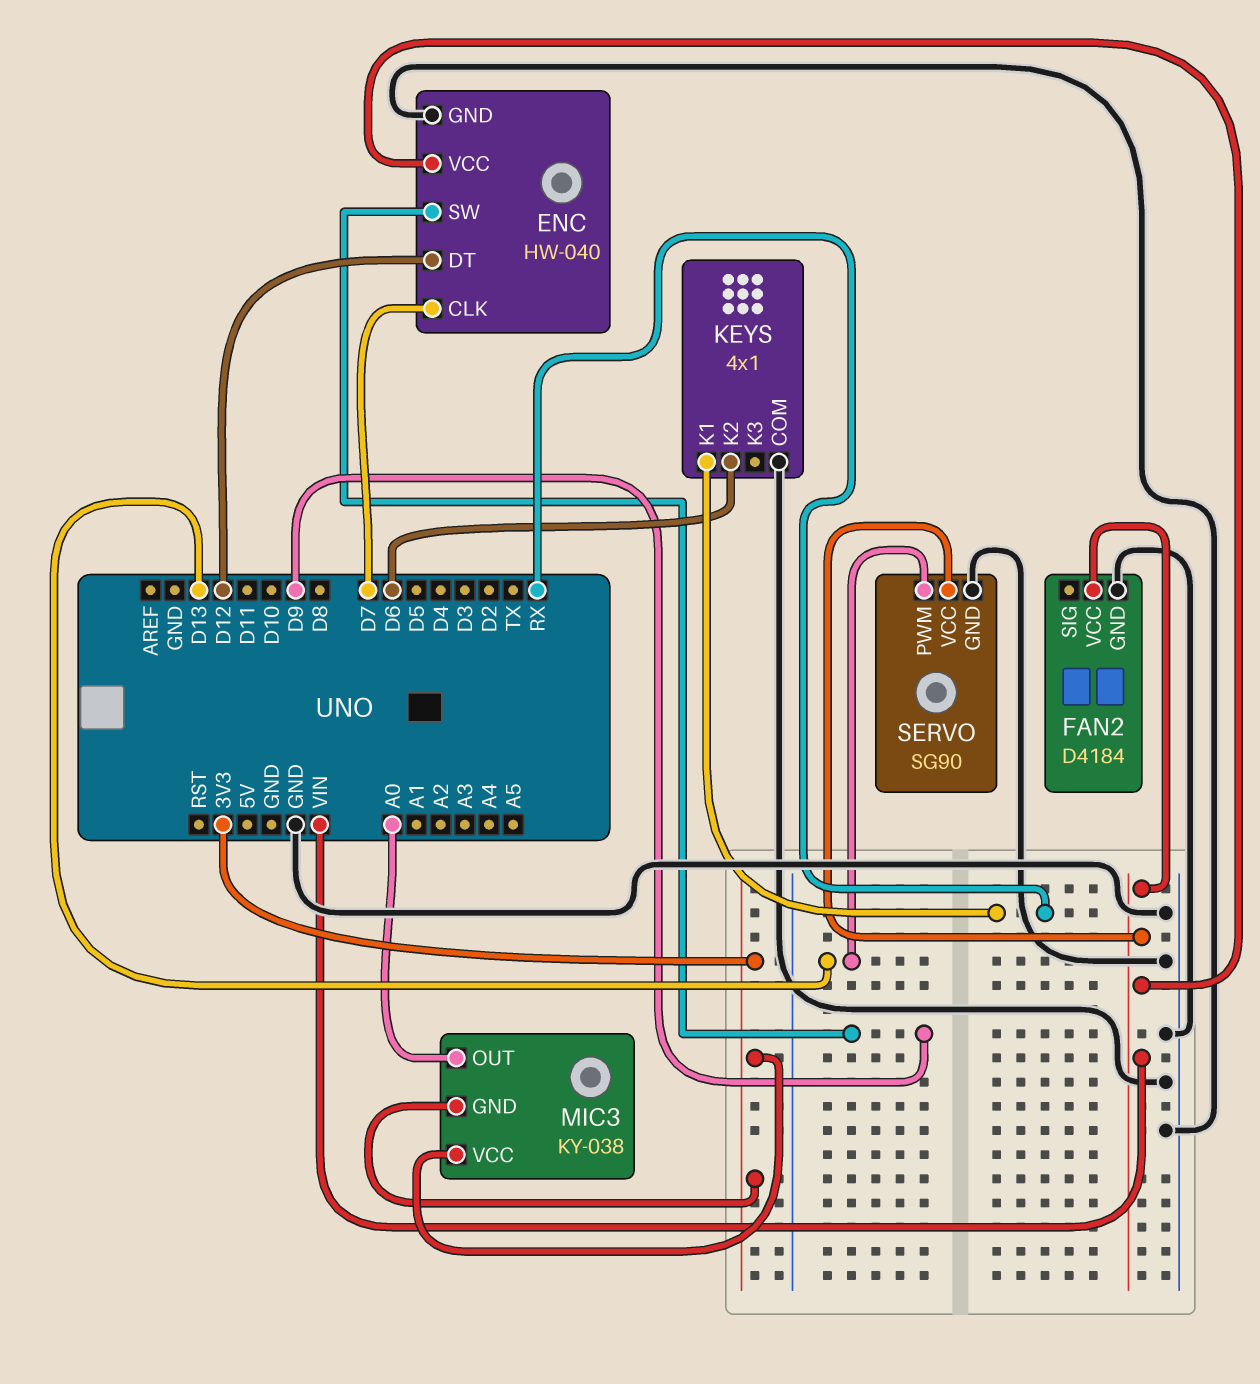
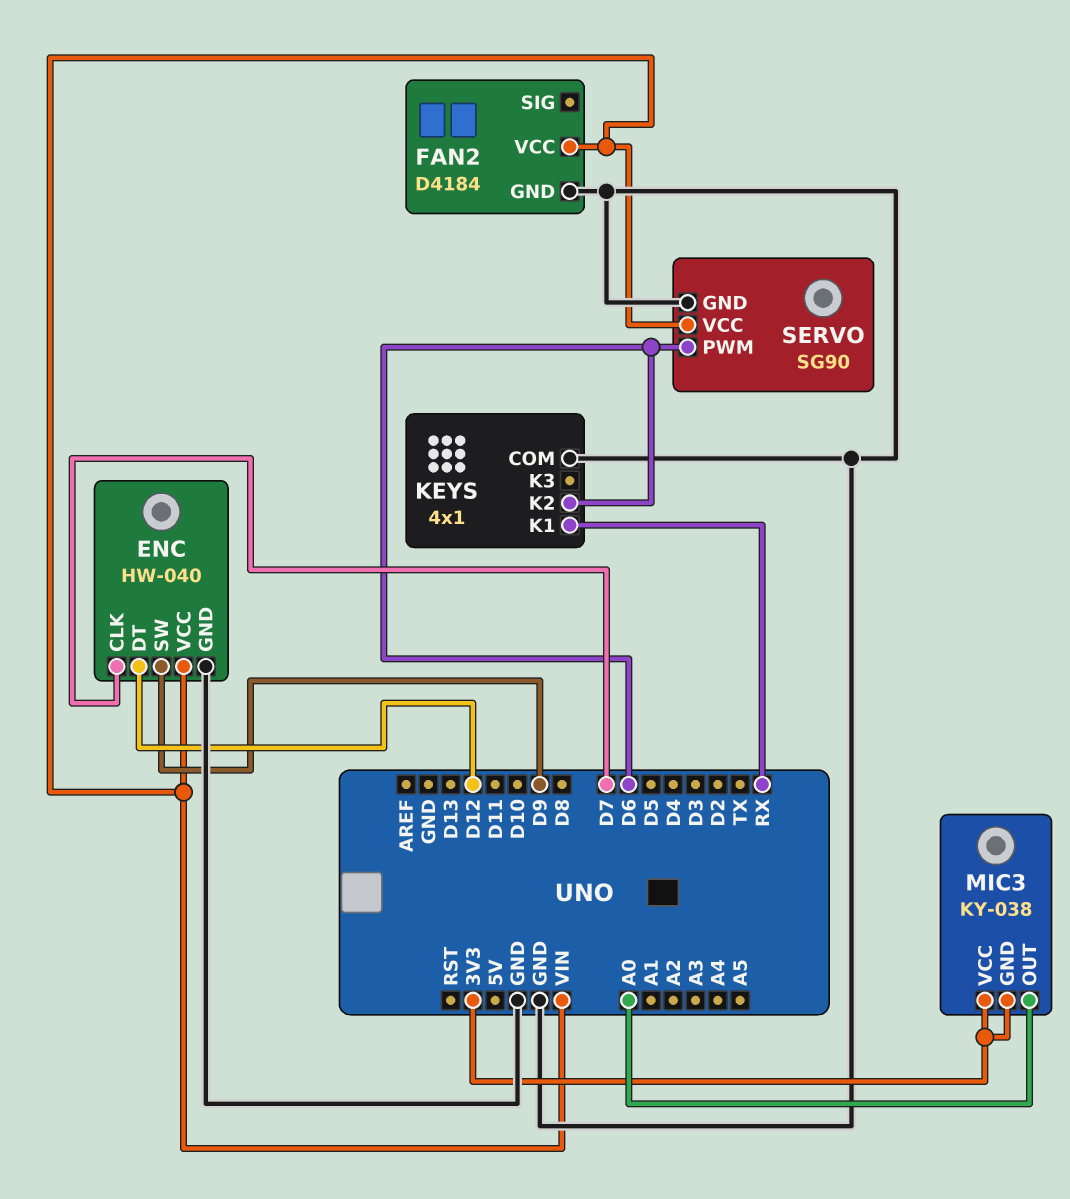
SERVO pin PWM: D13 -> D6

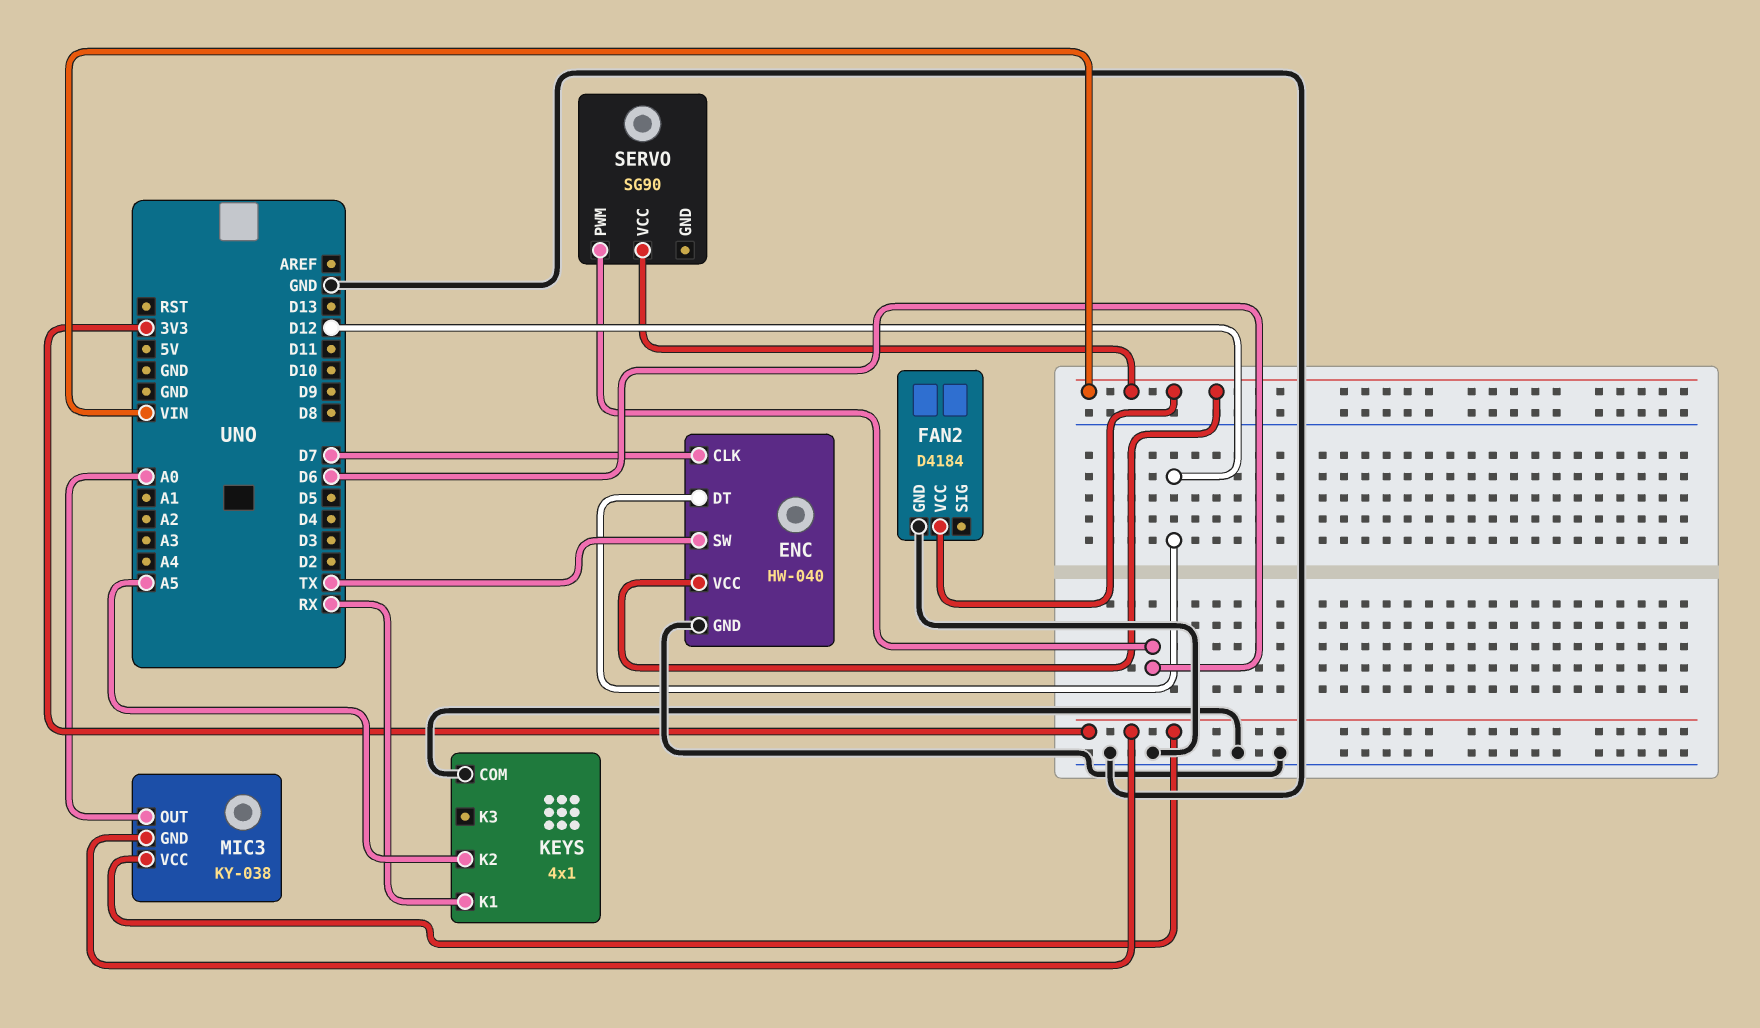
ENC pin SW: D9 -> TX
KEYS pin K2: D6 -> A5
SERVO pin GND: GND -> none

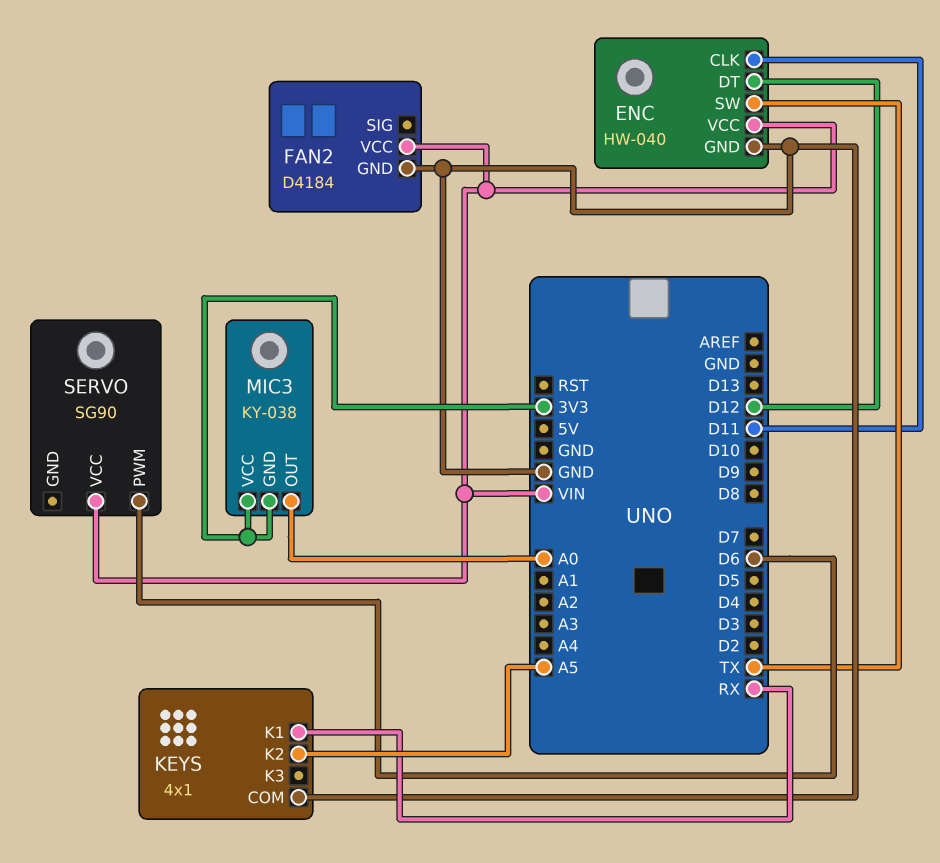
ENC pin CLK: D7 -> D11

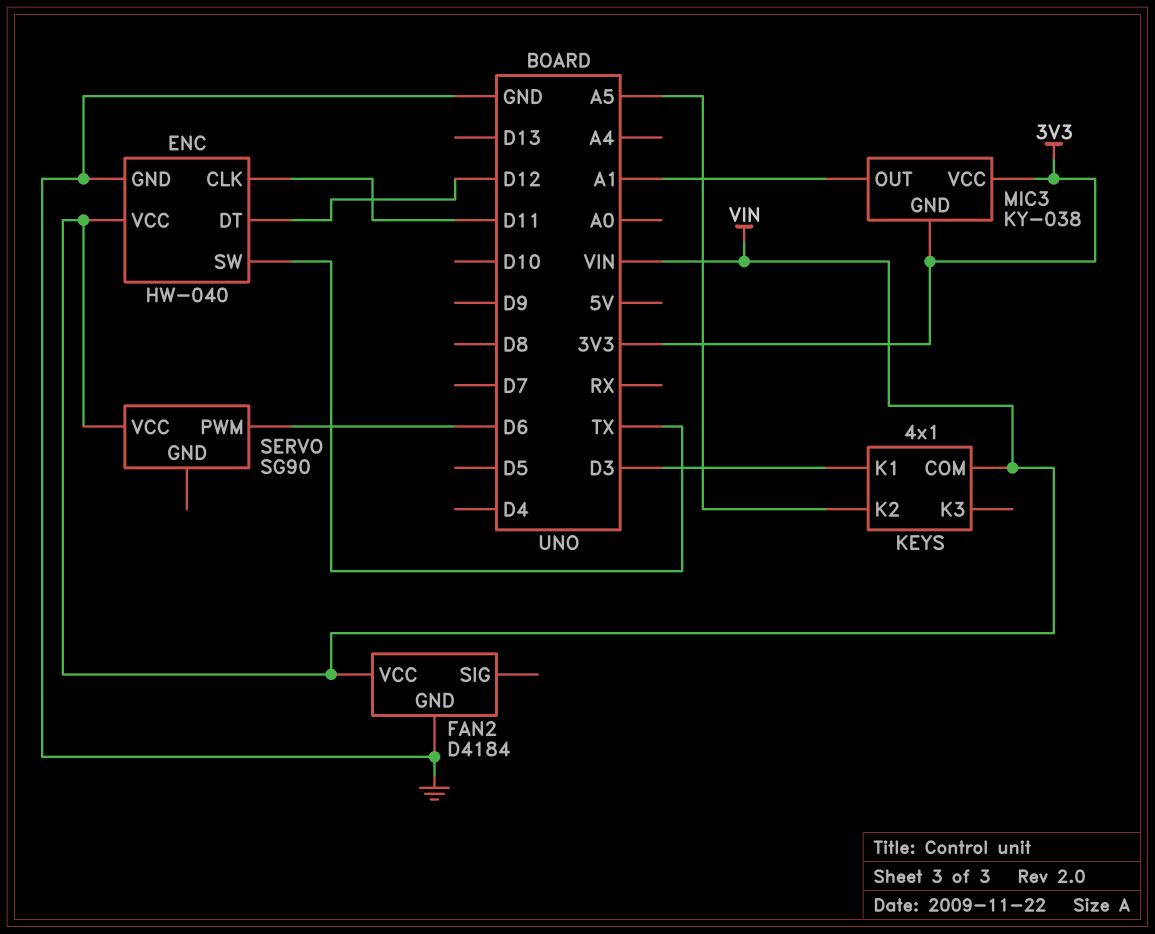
KEYS pin COM: GND -> VIN
KEYS pin K1: RX -> D3
MIC3 pin OUT: A0 -> A1

